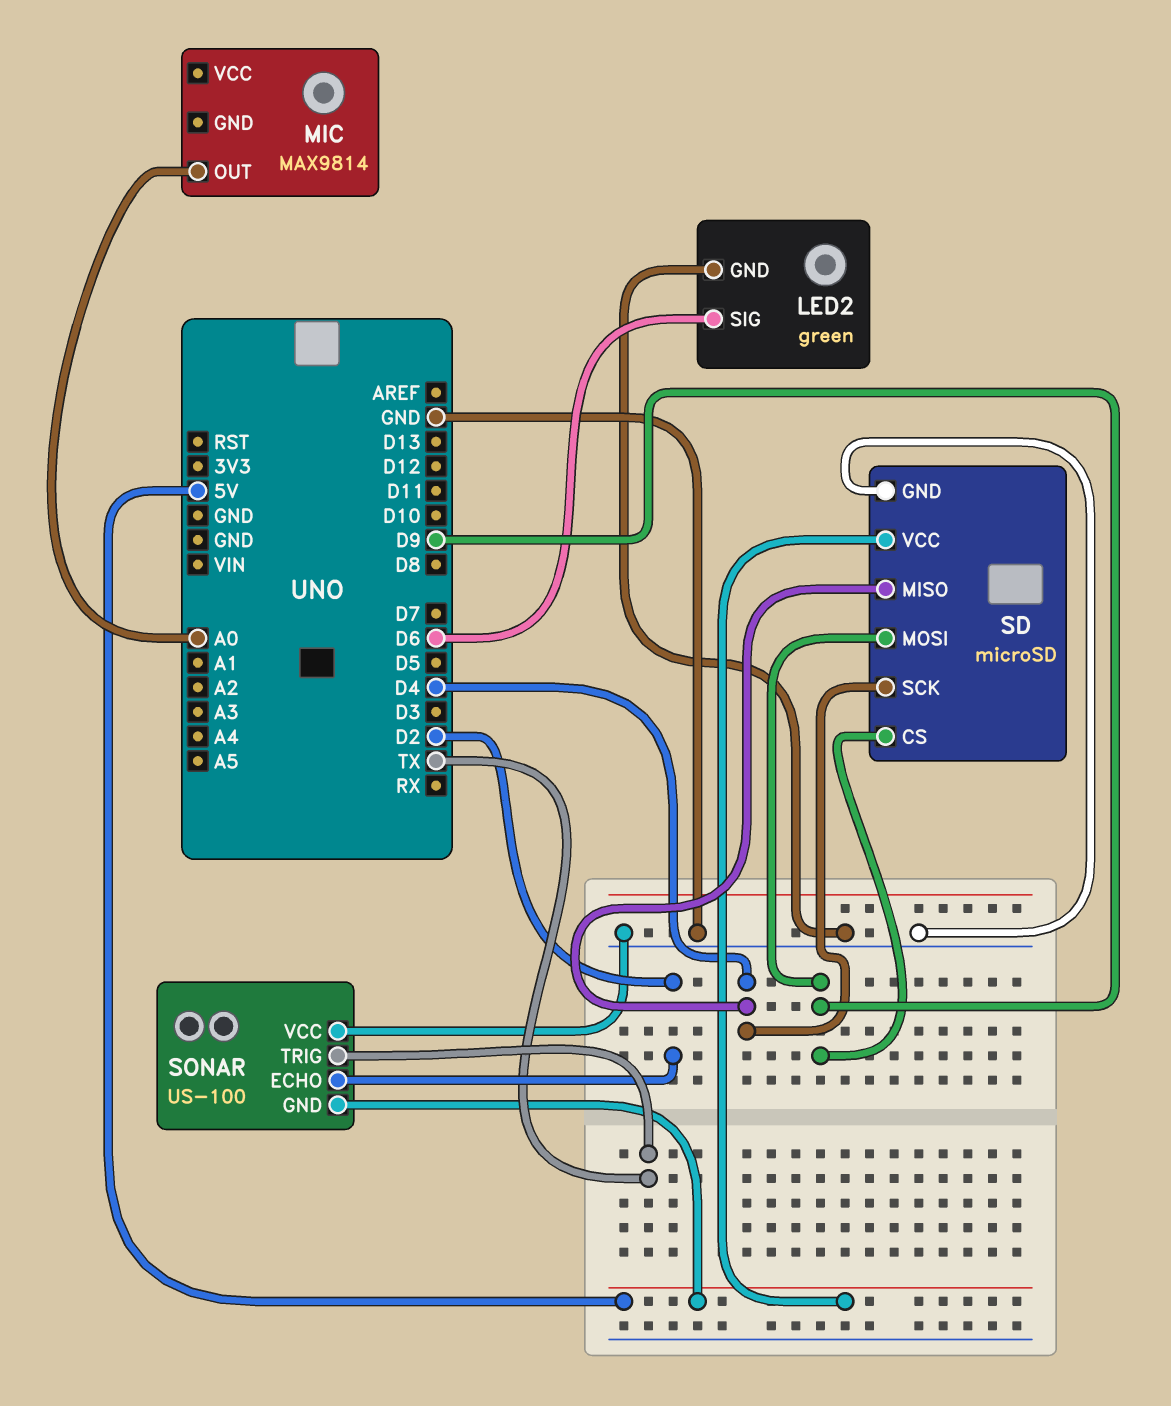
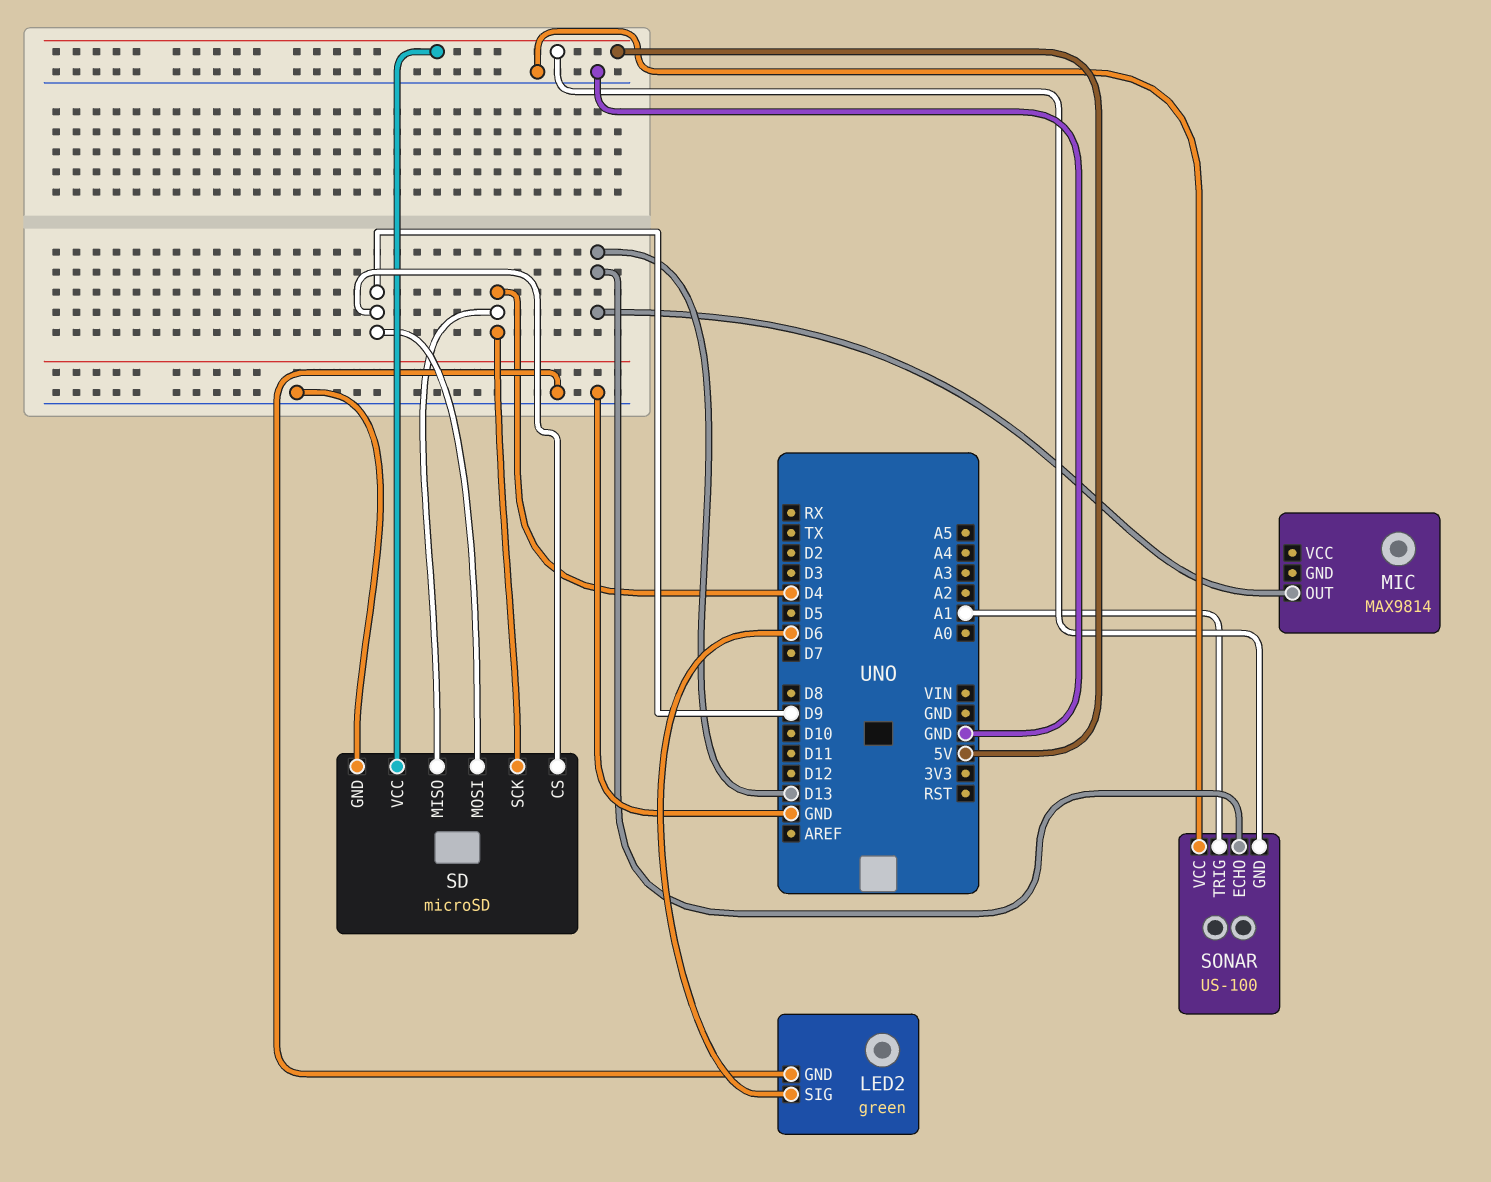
MIC pin OUT: A0 -> D13
SONAR pin ECHO: D2 -> D13
SONAR pin TRIG: TX -> A1

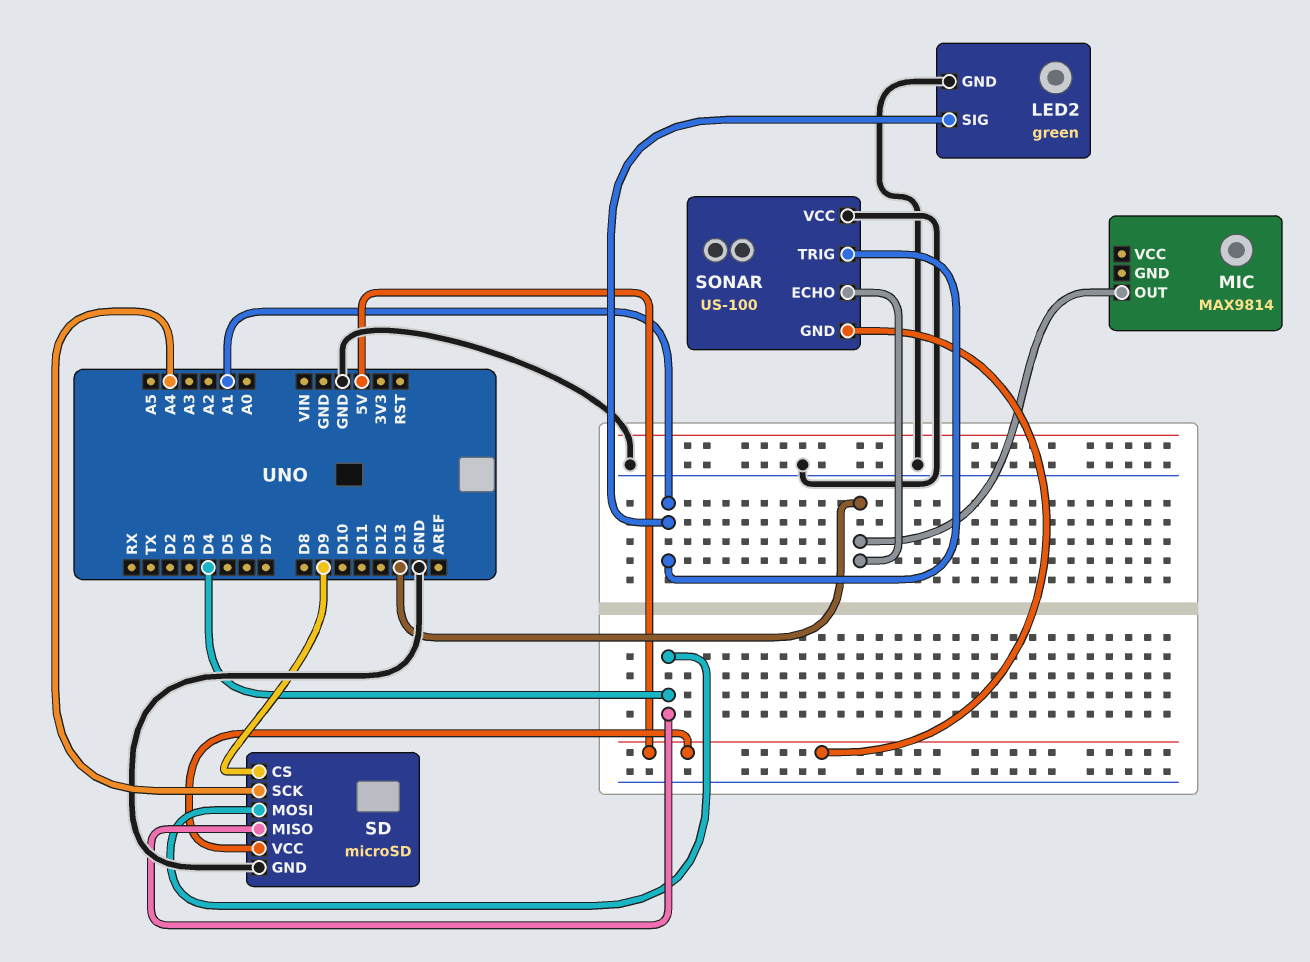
LED2 pin SIG: D6 -> A1
SD pin MOSI: D9 -> D4
SD pin SCK: D4 -> A4

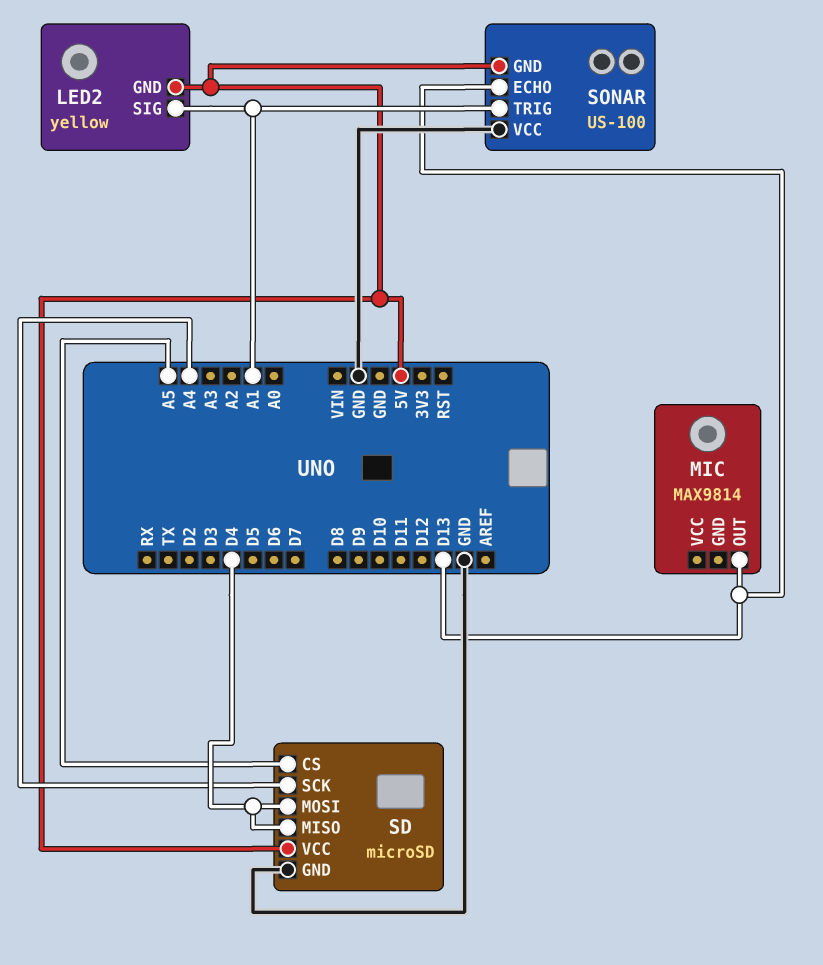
LED2: green -> yellow
LED2 pin GND: GND -> 5V
SD pin CS: D9 -> A5

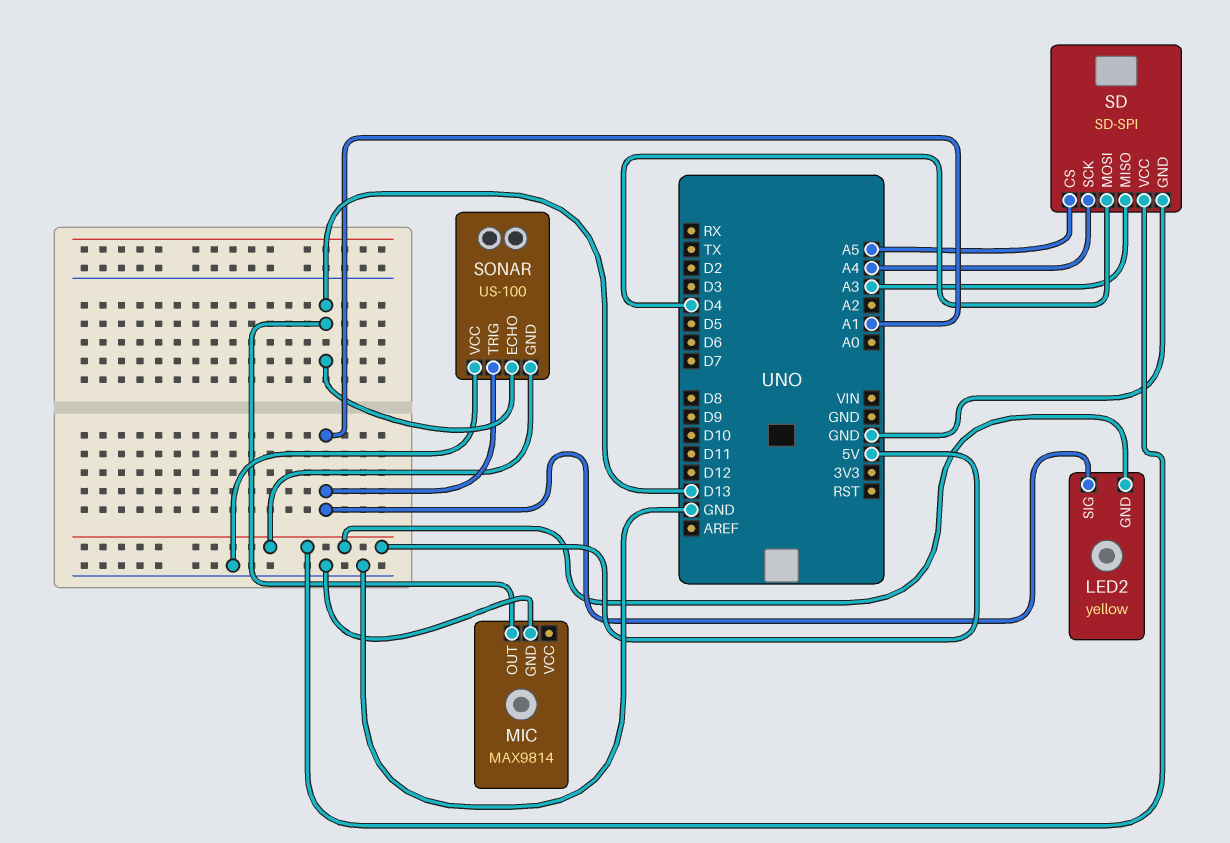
MIC pin GND: none -> GND
SD: microSD -> SD-SPI
SD pin MISO: D4 -> A3

